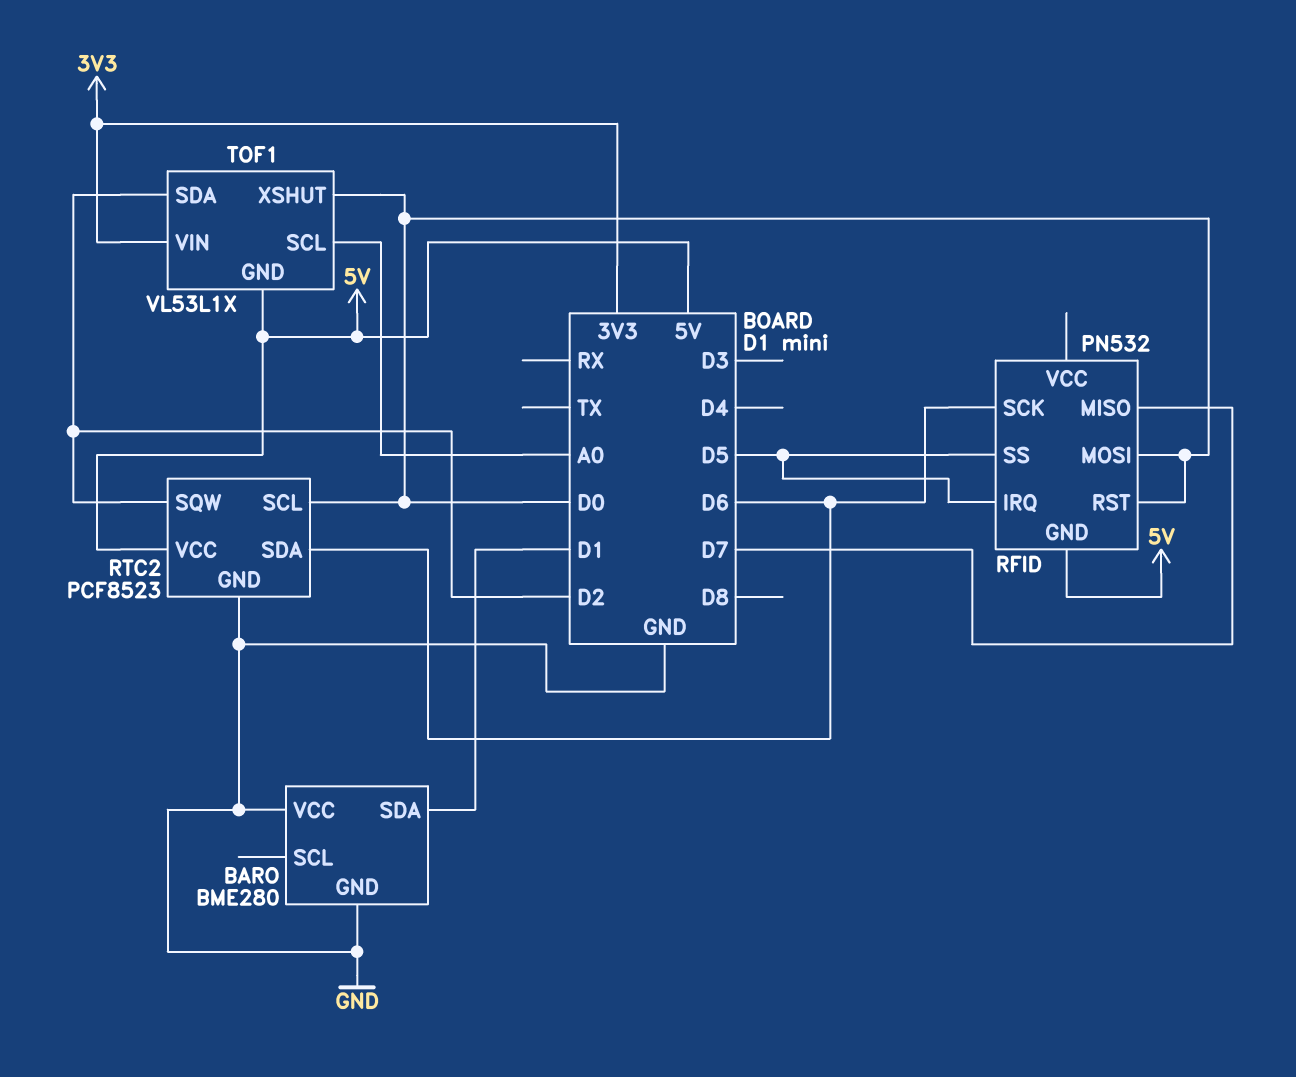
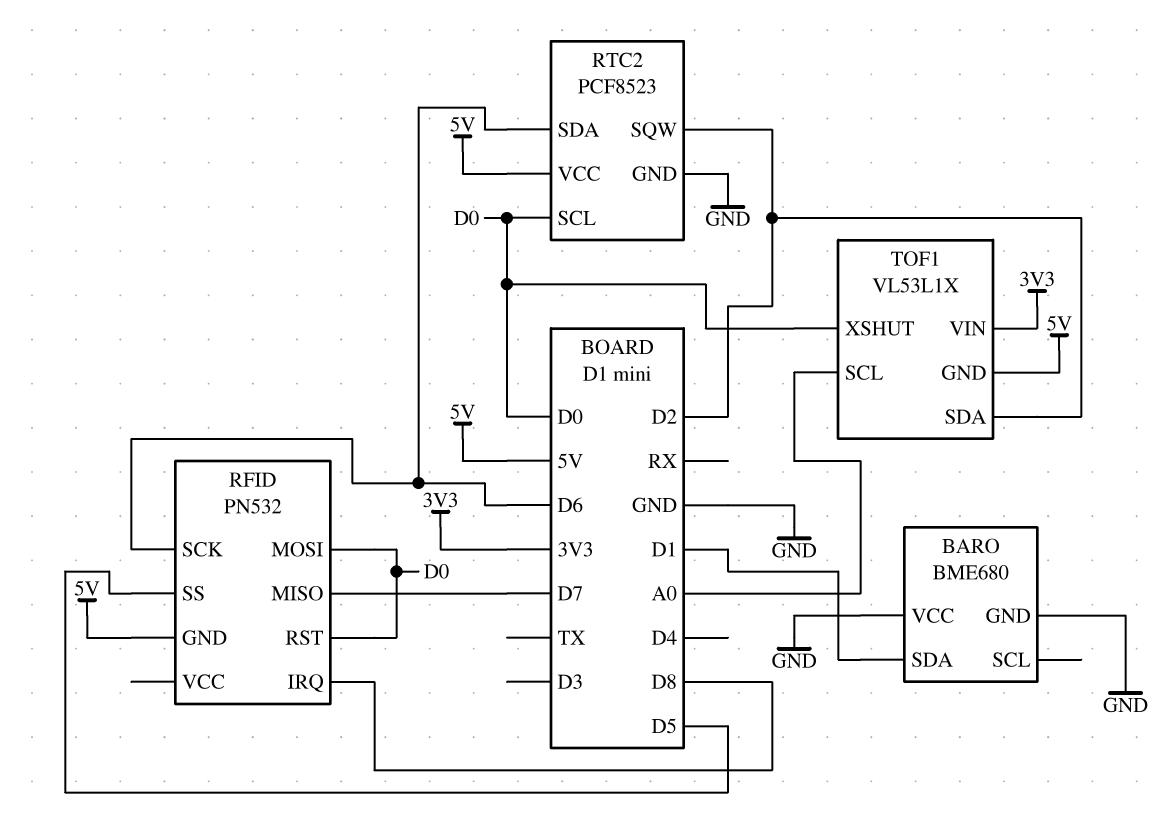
BARO: BME280 -> BME680
RFID pin IRQ: D5 -> D8

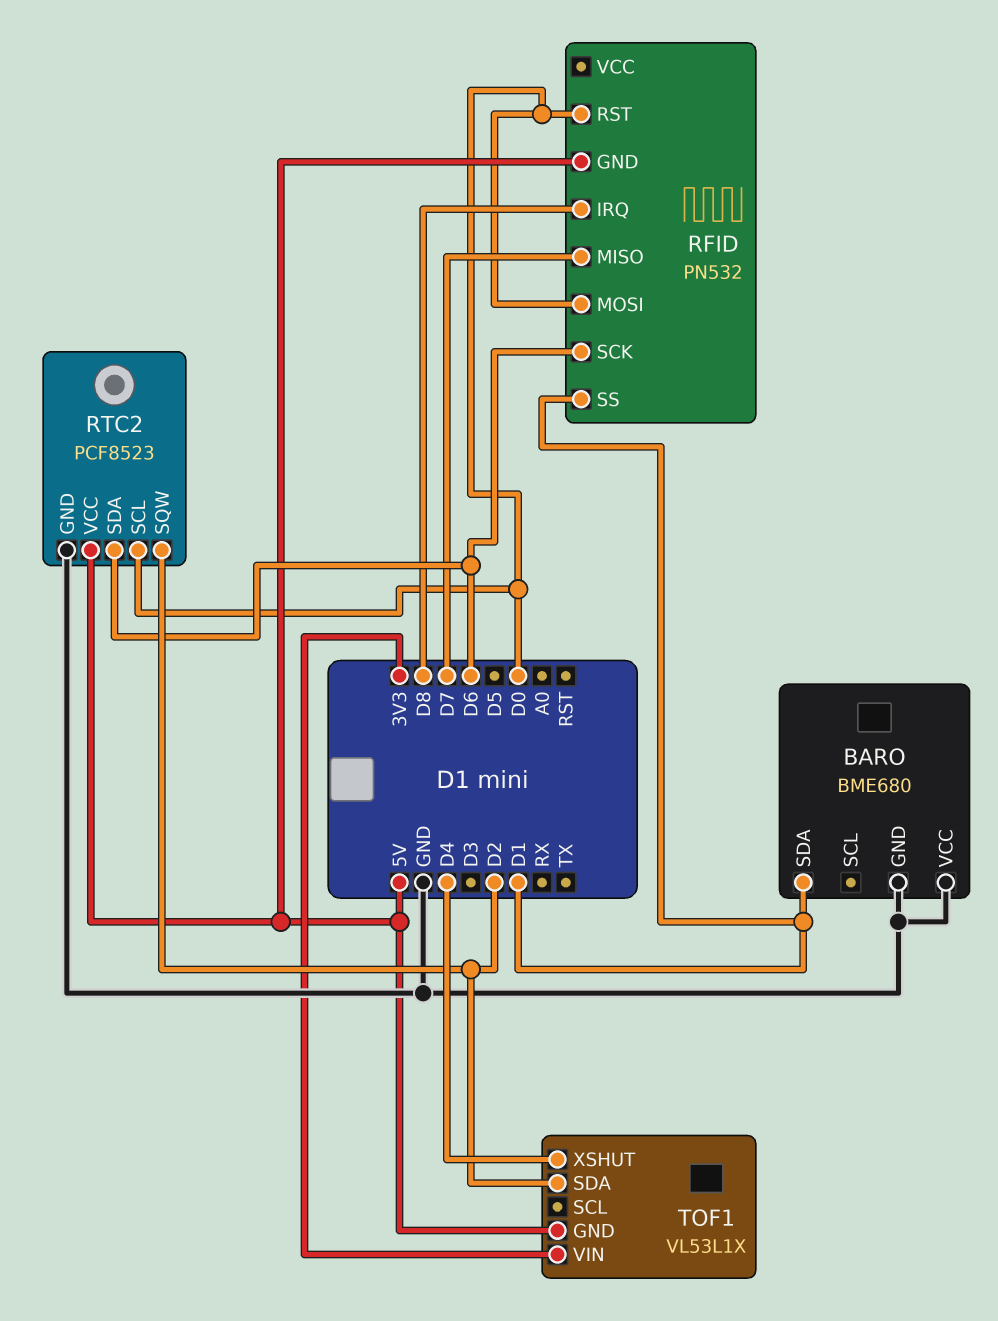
RFID pin SS: D5 -> D1
TOF1 pin SCL: A0 -> none
TOF1 pin XSHUT: D0 -> D4

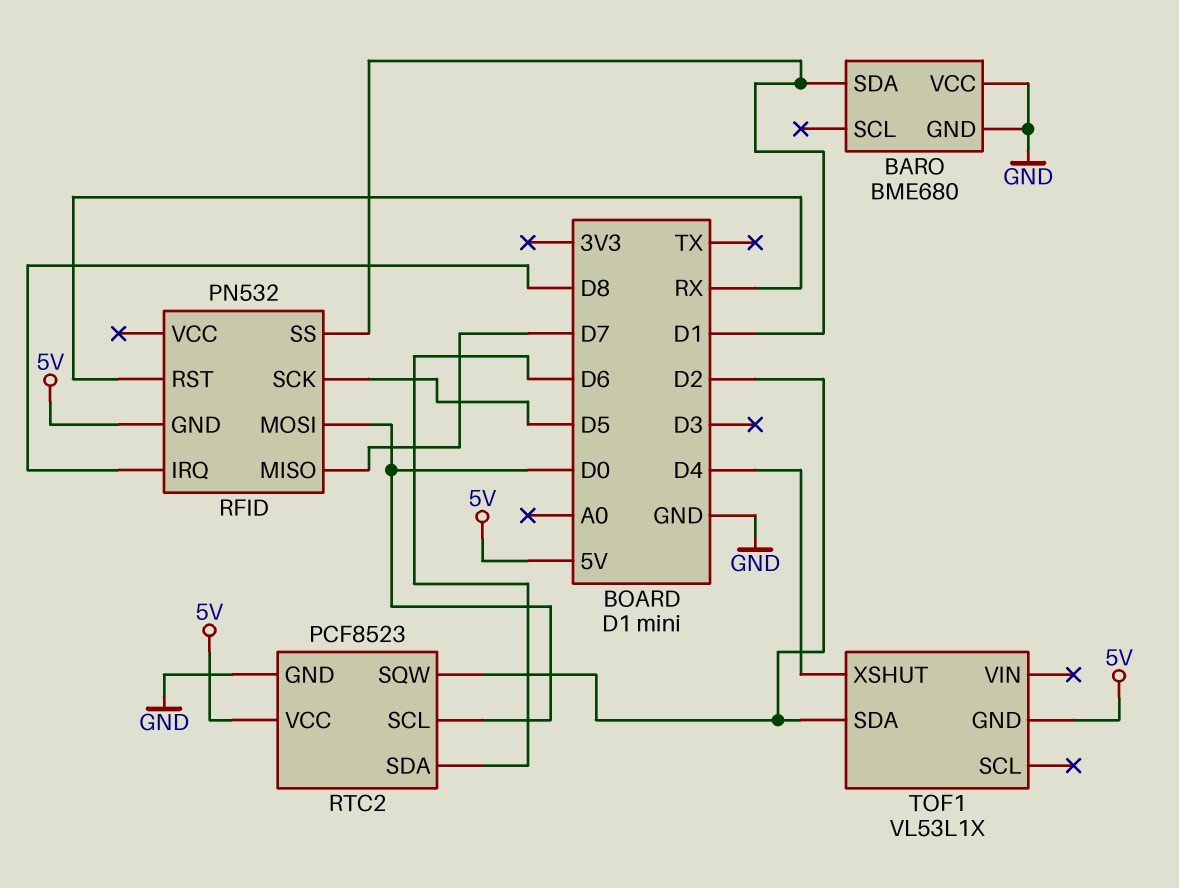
RFID pin RST: D0 -> RX
RFID pin SCK: D6 -> D5
TOF1 pin VIN: 3V3 -> none

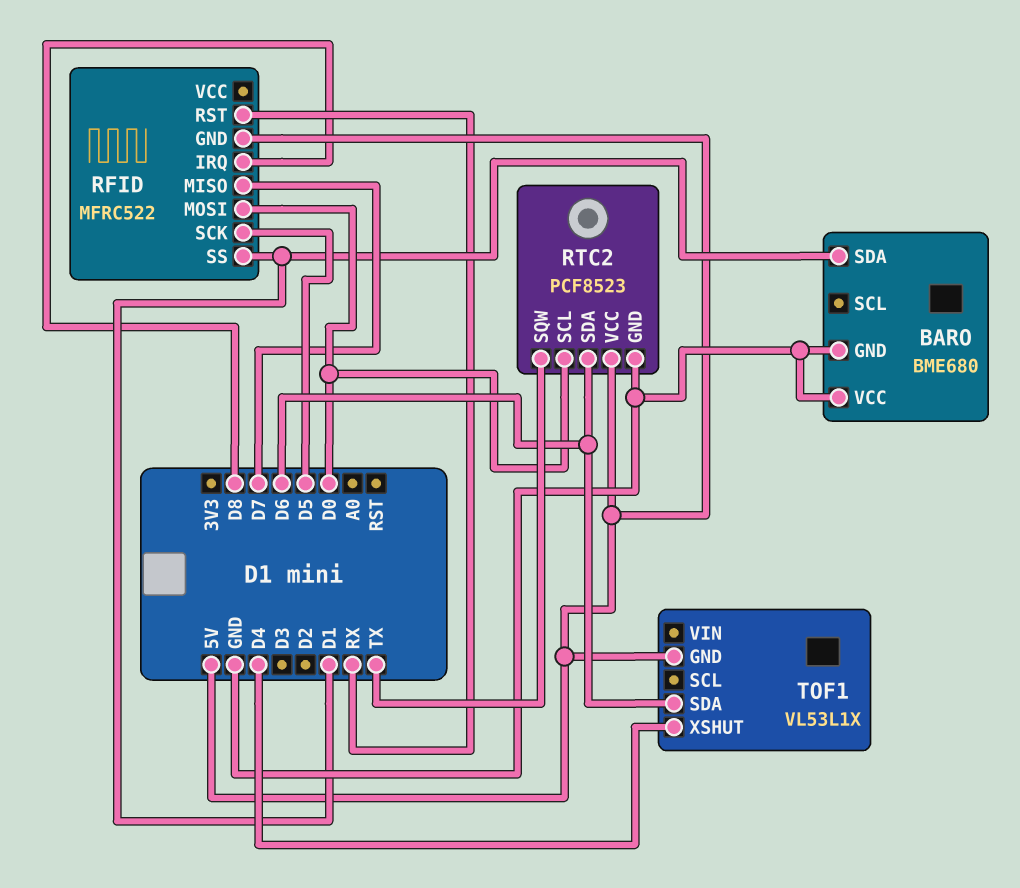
RFID: PN532 -> MFRC522
RTC2 pin SQW: D2 -> TX
TOF1 pin SDA: D2 -> D6

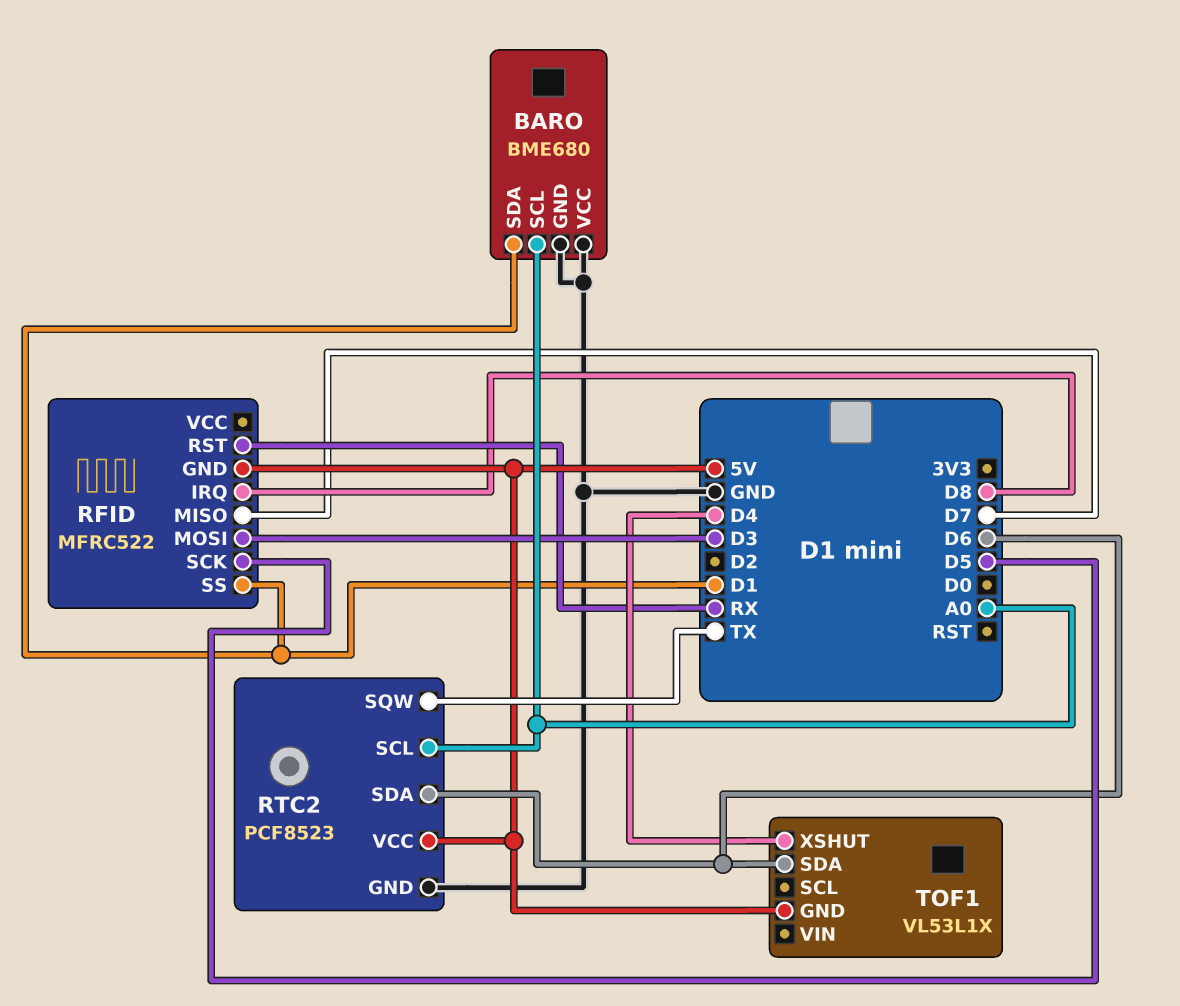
BARO pin SCL: none -> A0
RFID pin MOSI: D0 -> D3
RTC2 pin SCL: D0 -> A0

